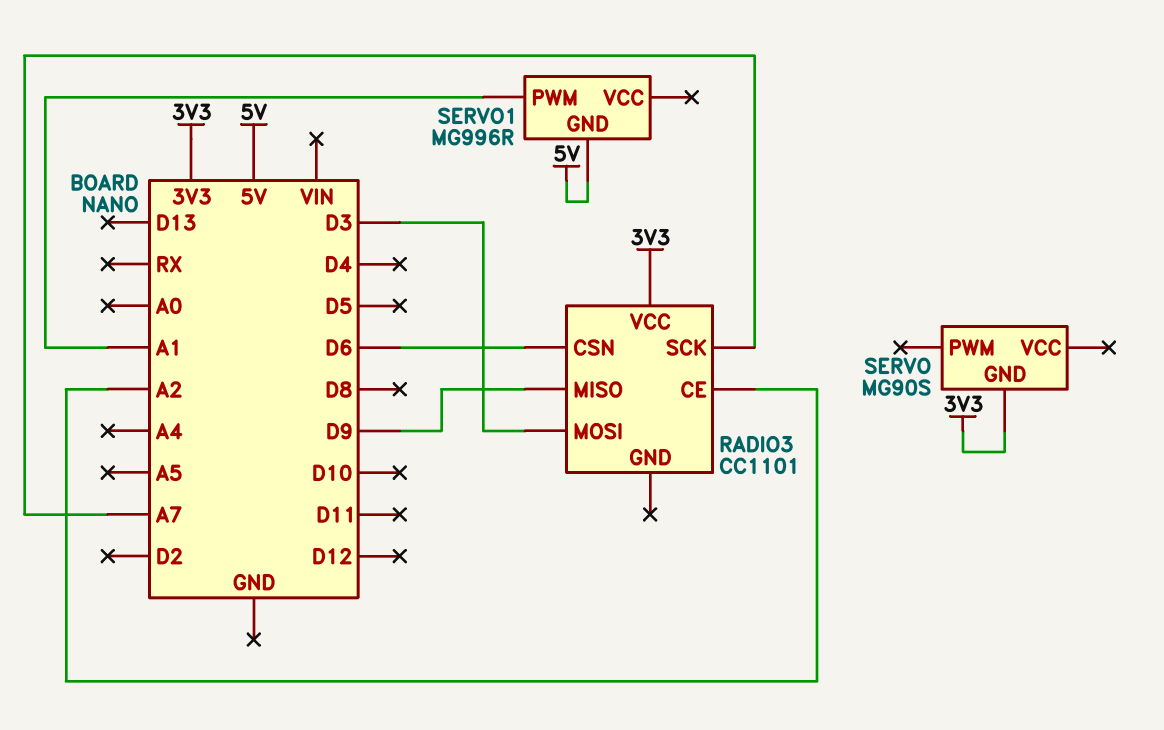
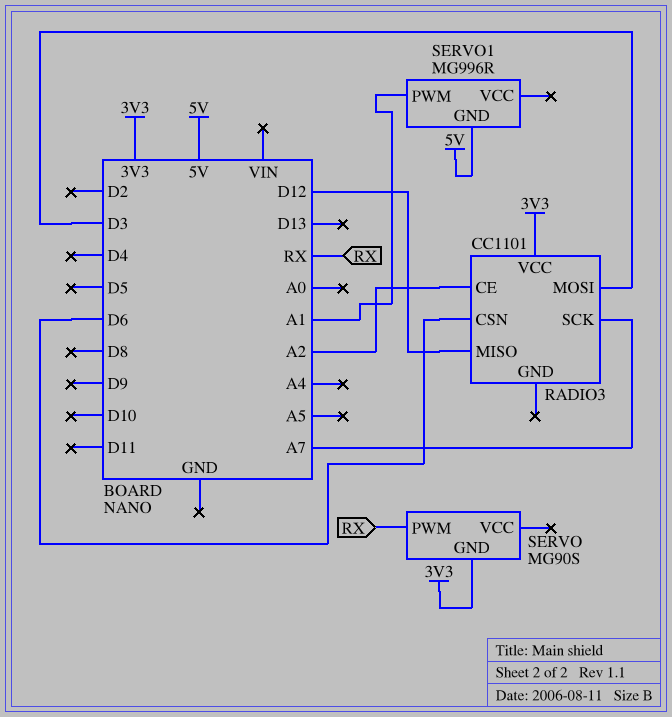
RADIO3 pin MISO: D9 -> D12
SERVO pin PWM: none -> RX

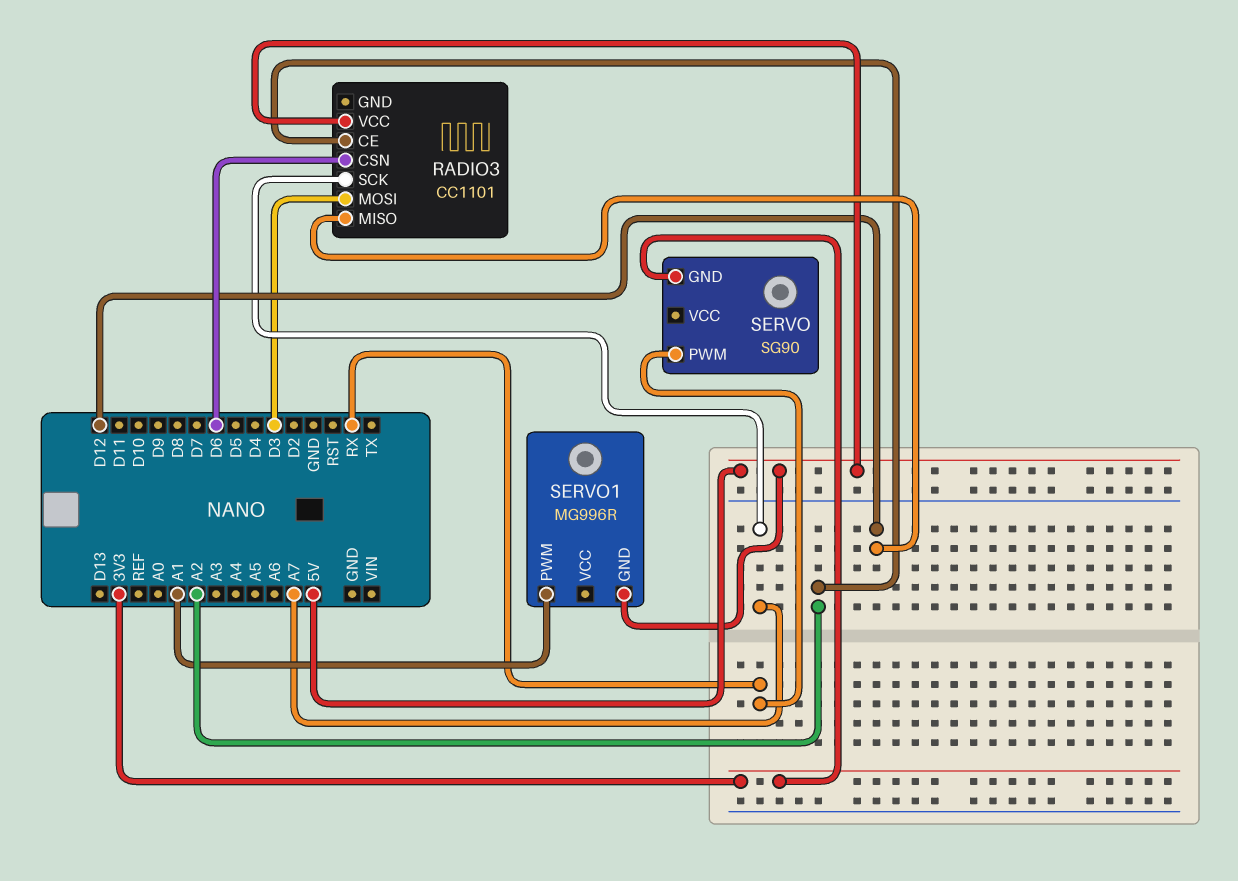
RADIO3 pin VCC: 3V3 -> 5V
SERVO: MG90S -> SG90

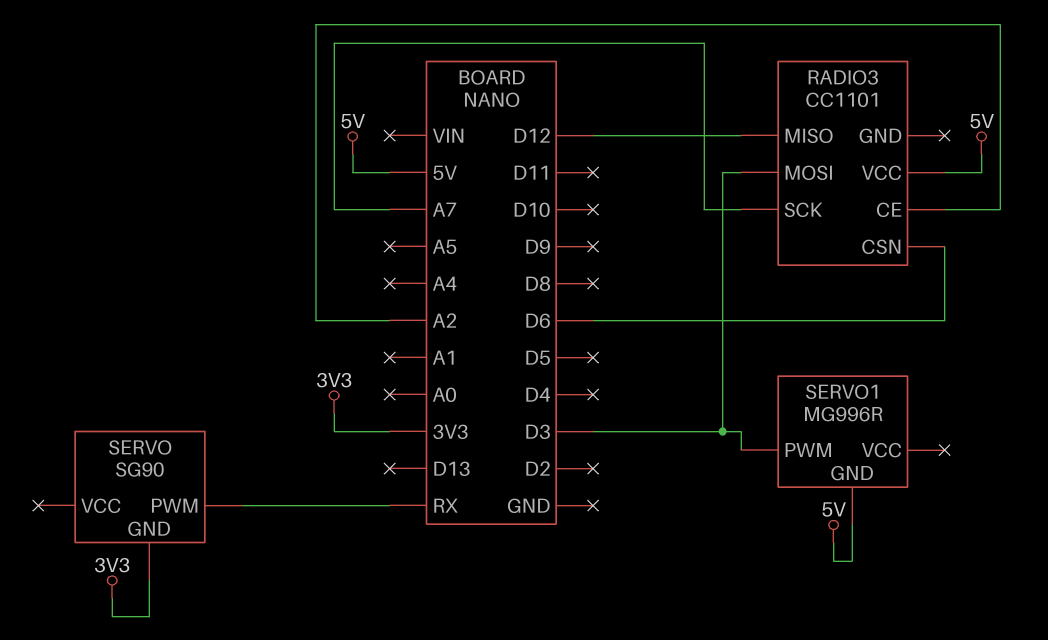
SERVO1 pin PWM: A1 -> D3

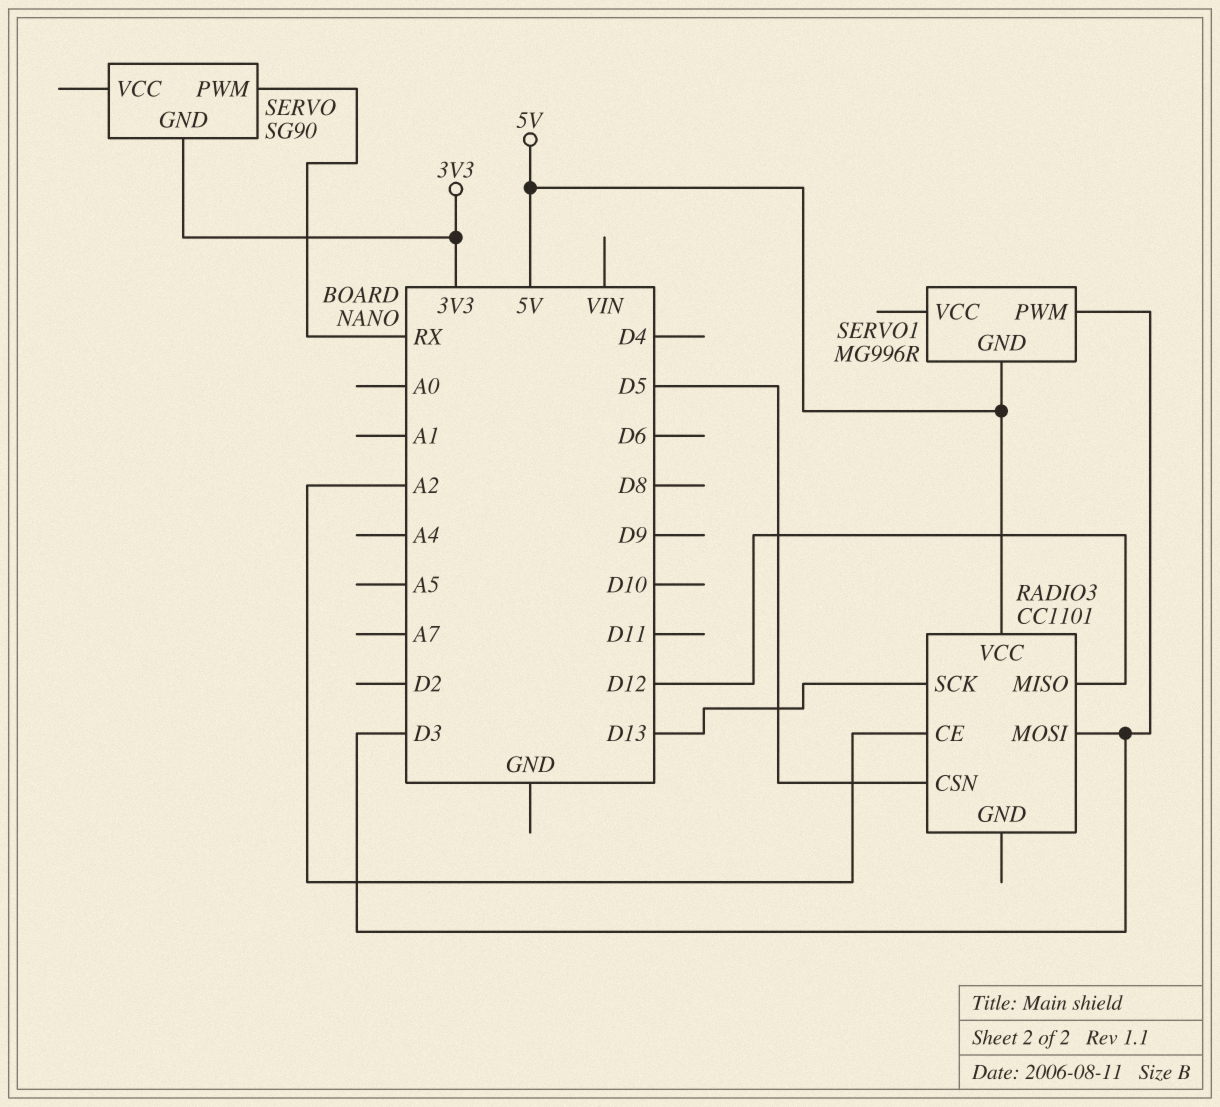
RADIO3 pin CSN: D6 -> D5
RADIO3 pin SCK: A7 -> D13

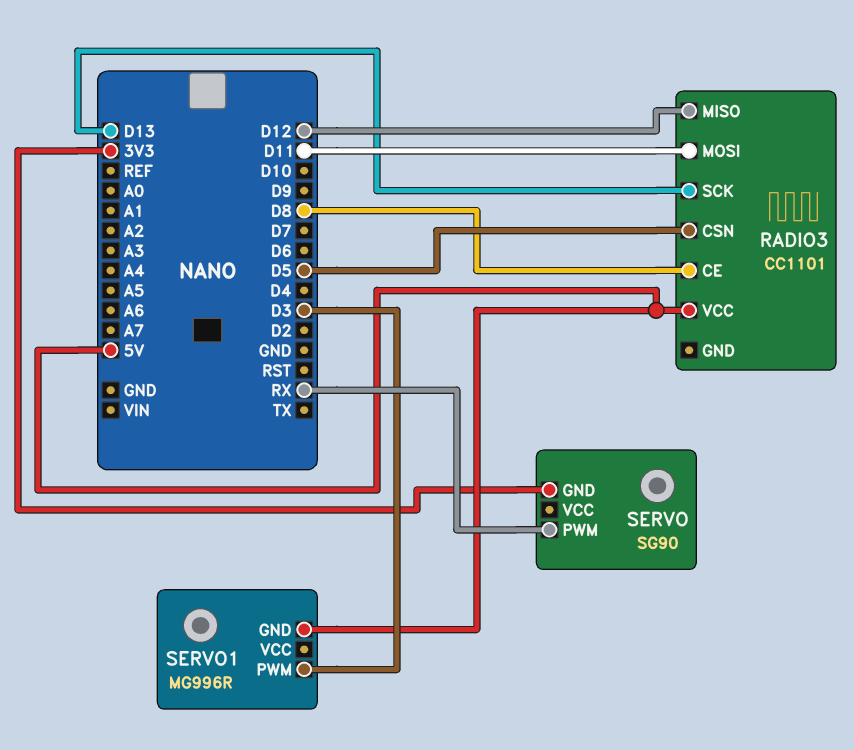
RADIO3 pin CE: A2 -> D8
RADIO3 pin MOSI: D3 -> D11

